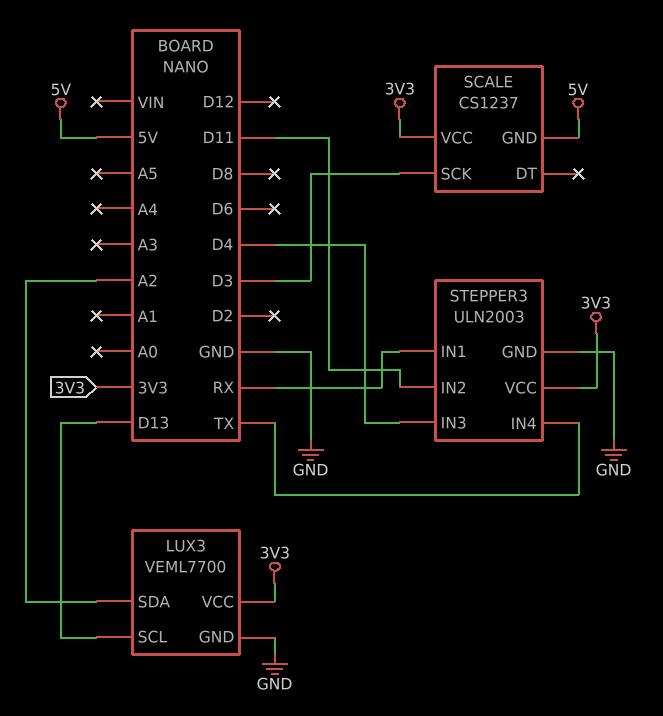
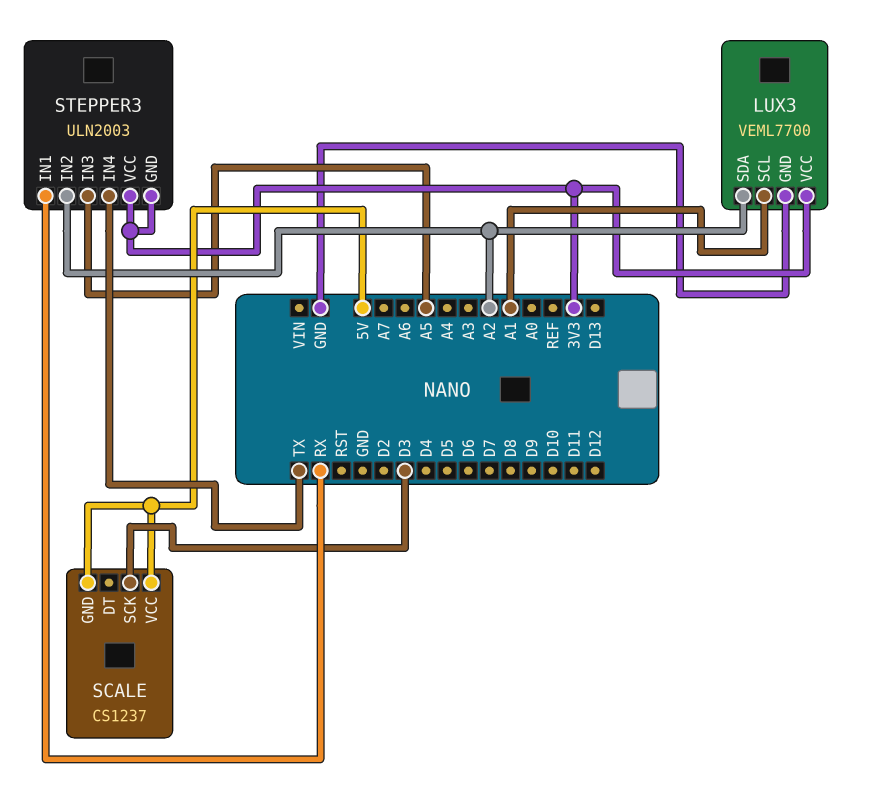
LUX3 pin SCL: D13 -> A1
SCALE pin VCC: 3V3 -> 5V
STEPPER3 pin GND: GND -> 3V3
STEPPER3 pin IN2: D11 -> A2
STEPPER3 pin IN3: D4 -> A5

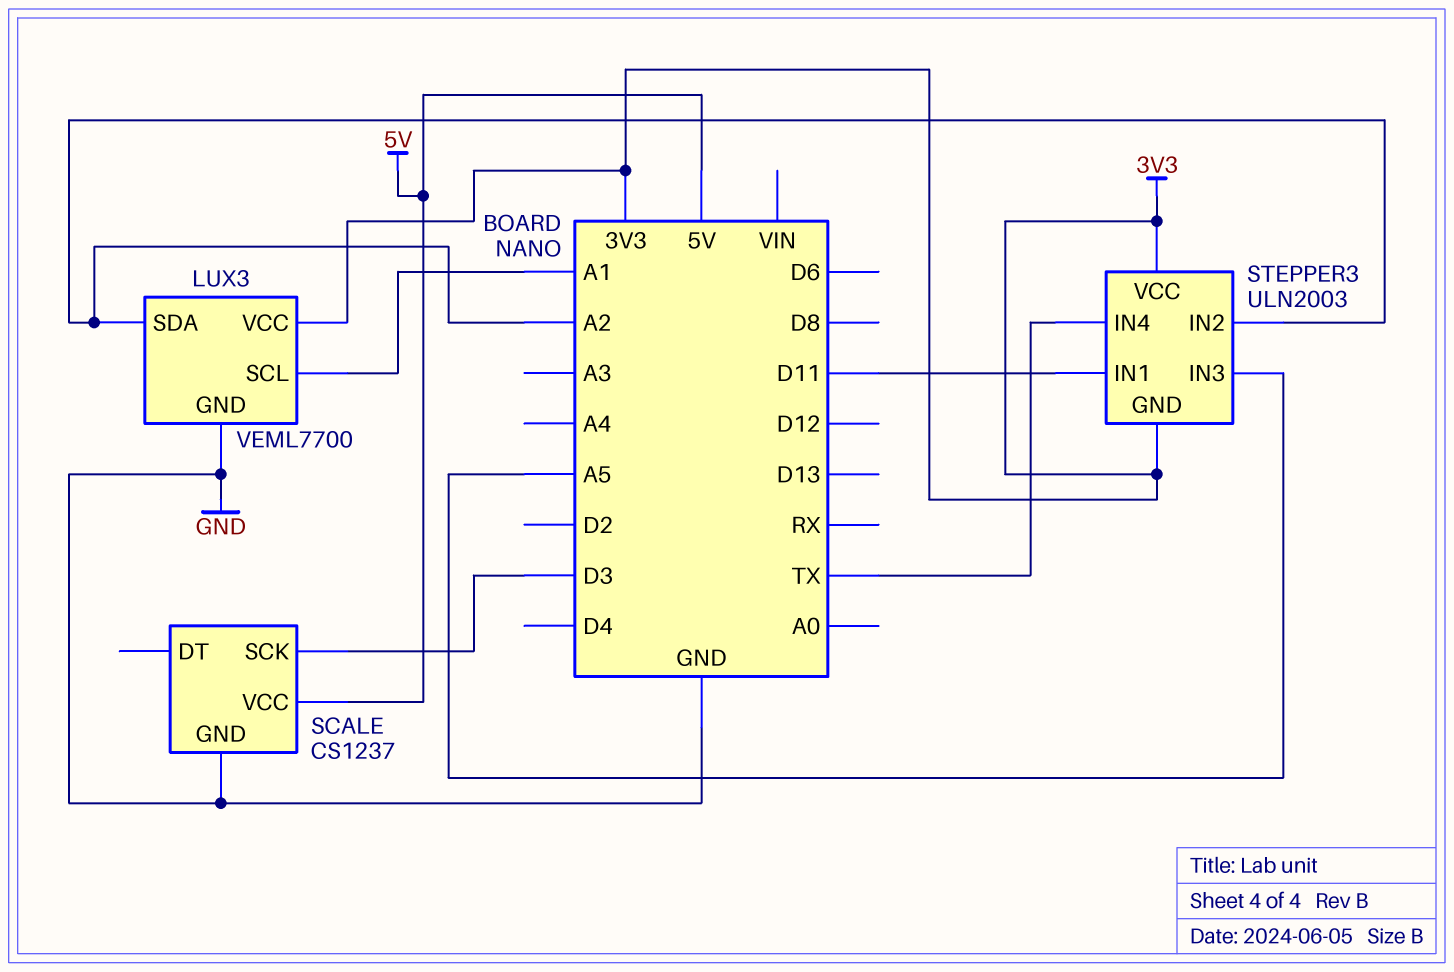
SCALE pin GND: 5V -> GND
STEPPER3 pin IN1: RX -> D11

